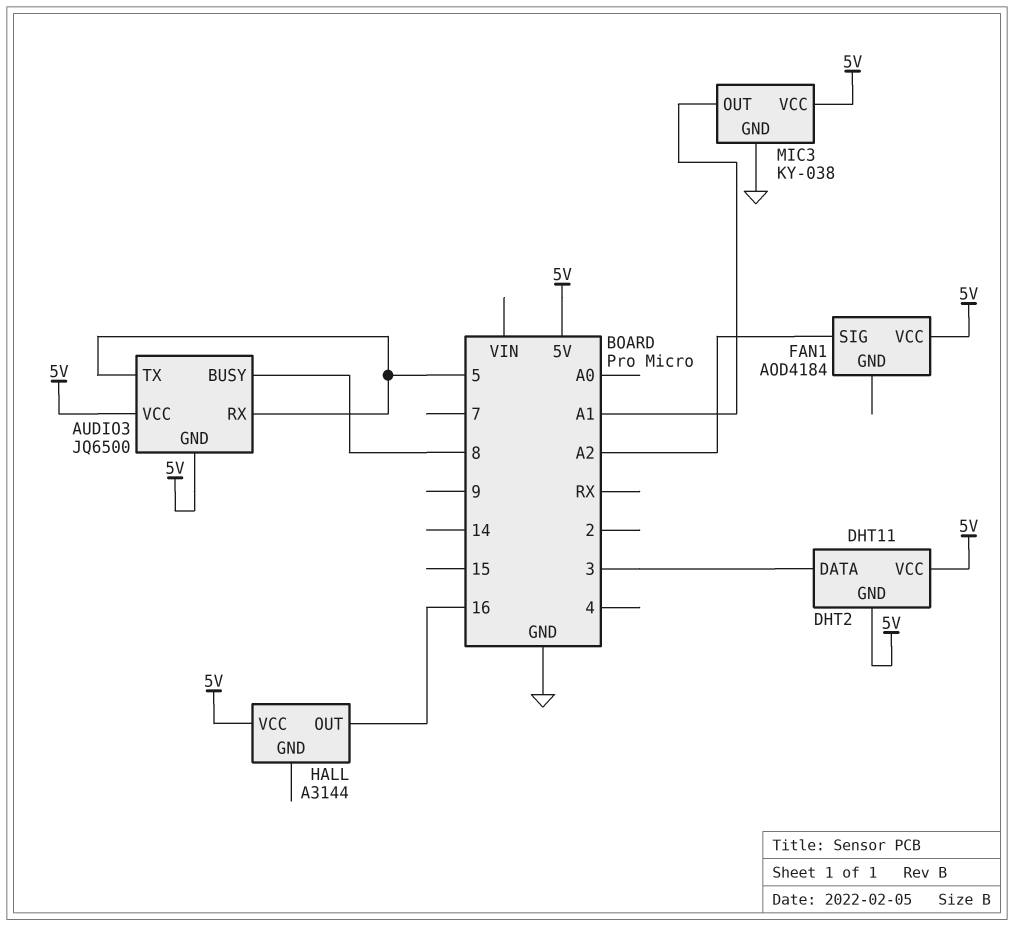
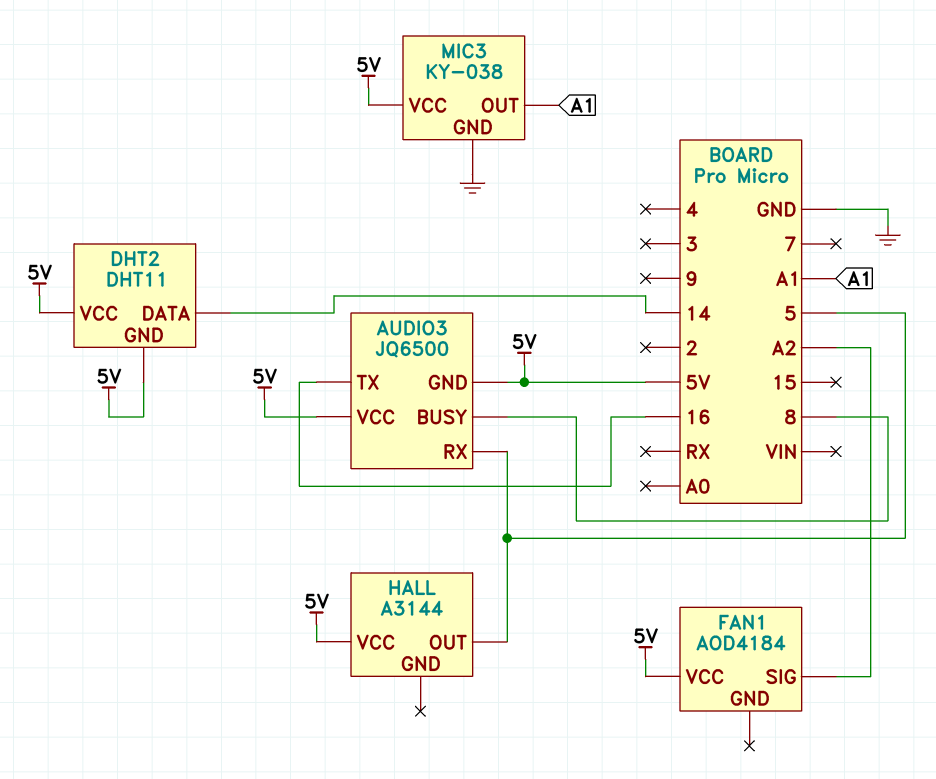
AUDIO3 pin TX: 5 -> 16
DHT2 pin DATA: 3 -> 14
HALL pin OUT: 16 -> 5

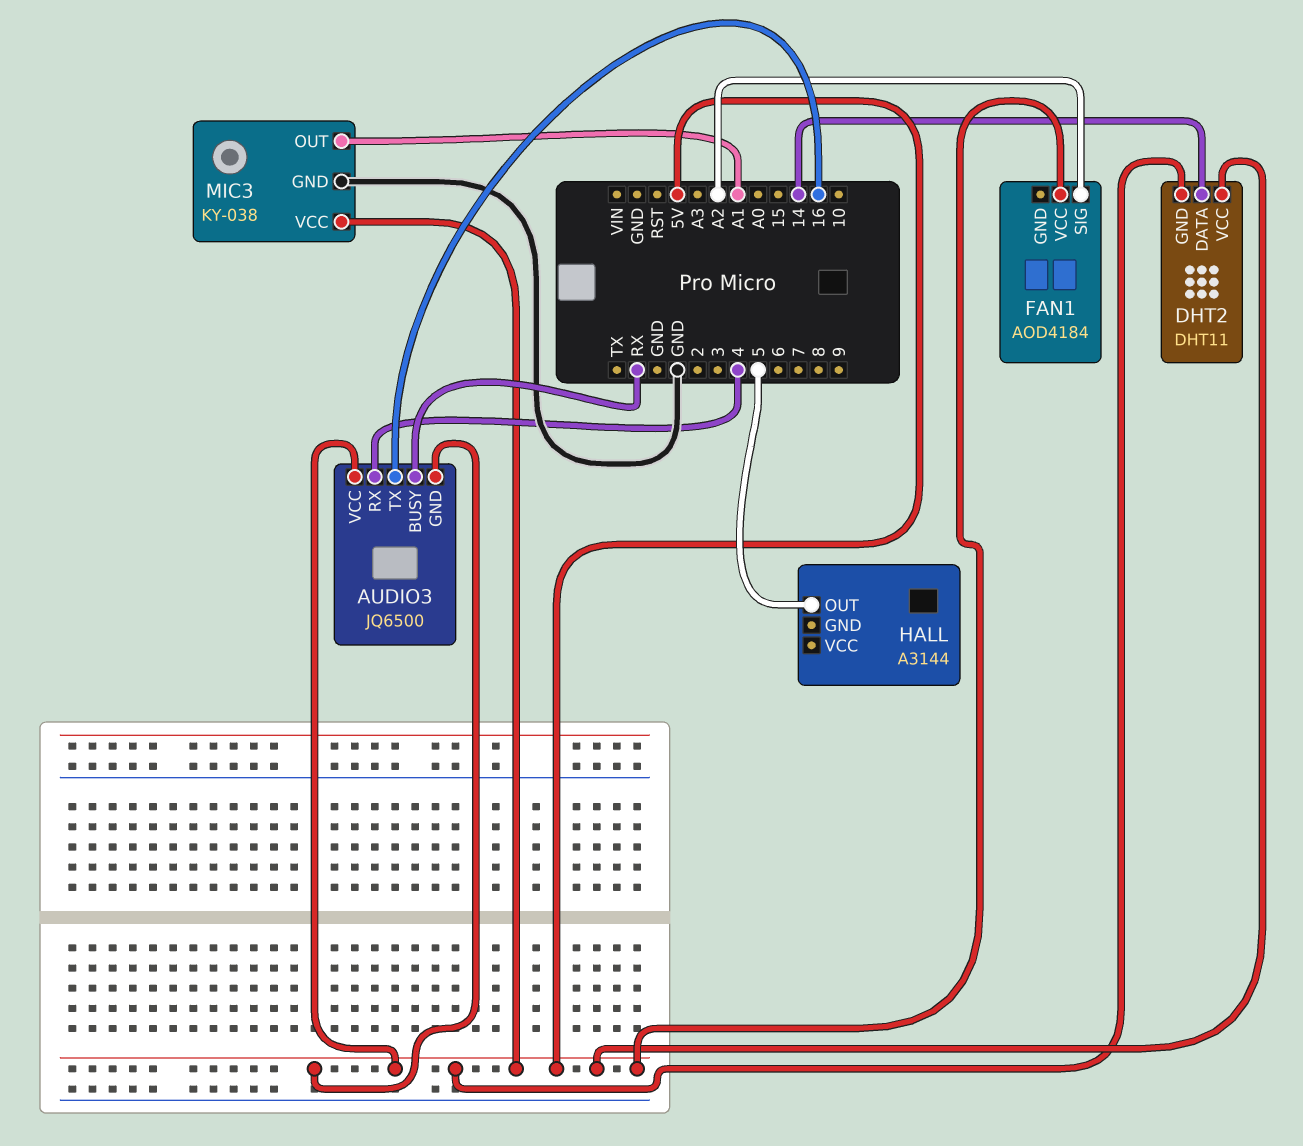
AUDIO3 pin BUSY: 8 -> RX
AUDIO3 pin RX: 5 -> 4
HALL pin VCC: 5V -> none

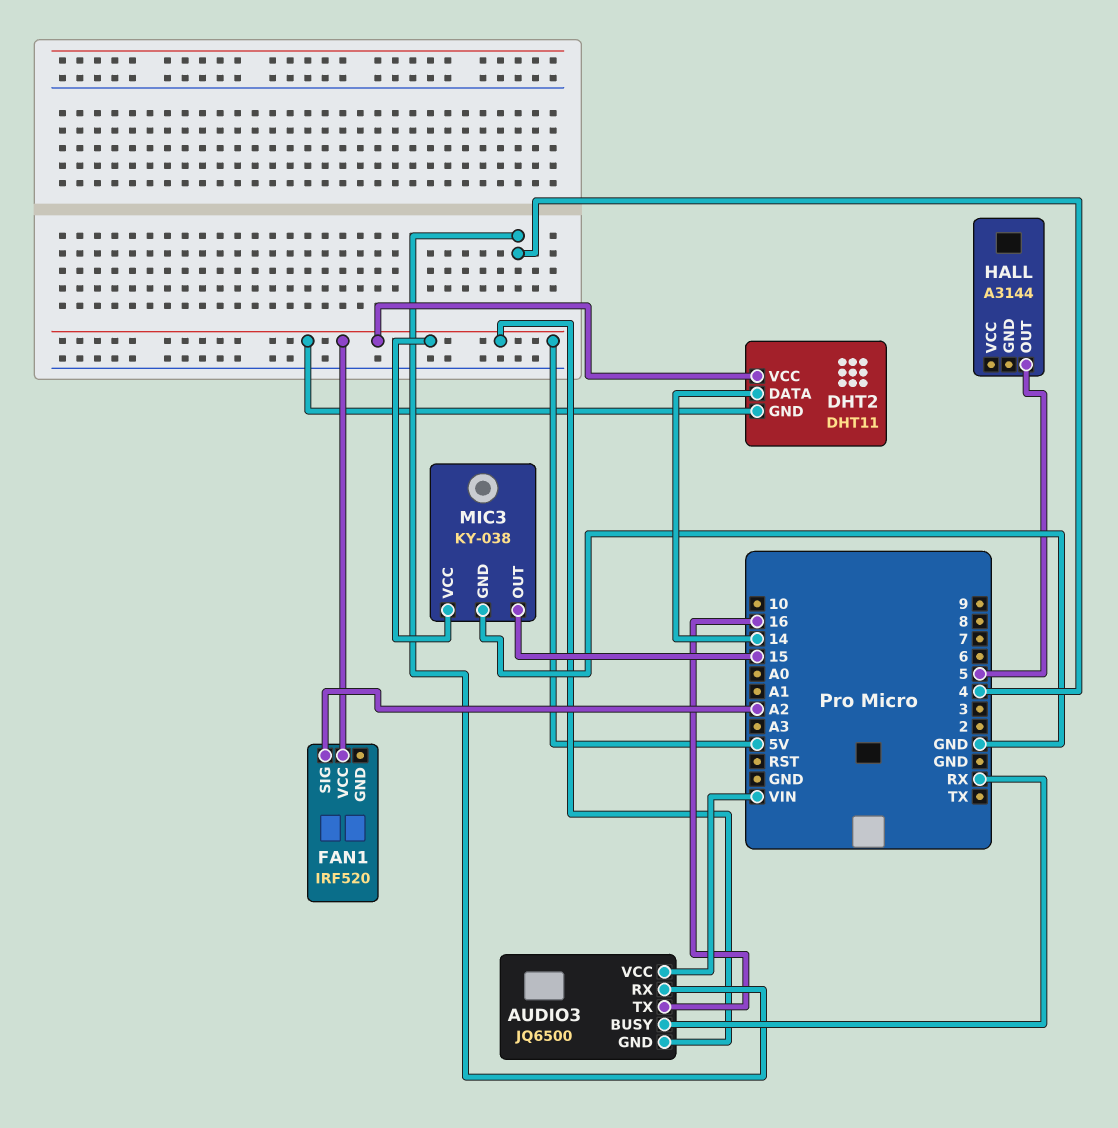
AUDIO3 pin VCC: 5V -> VIN
FAN1: AOD4184 -> IRF520
MIC3 pin OUT: A1 -> 15

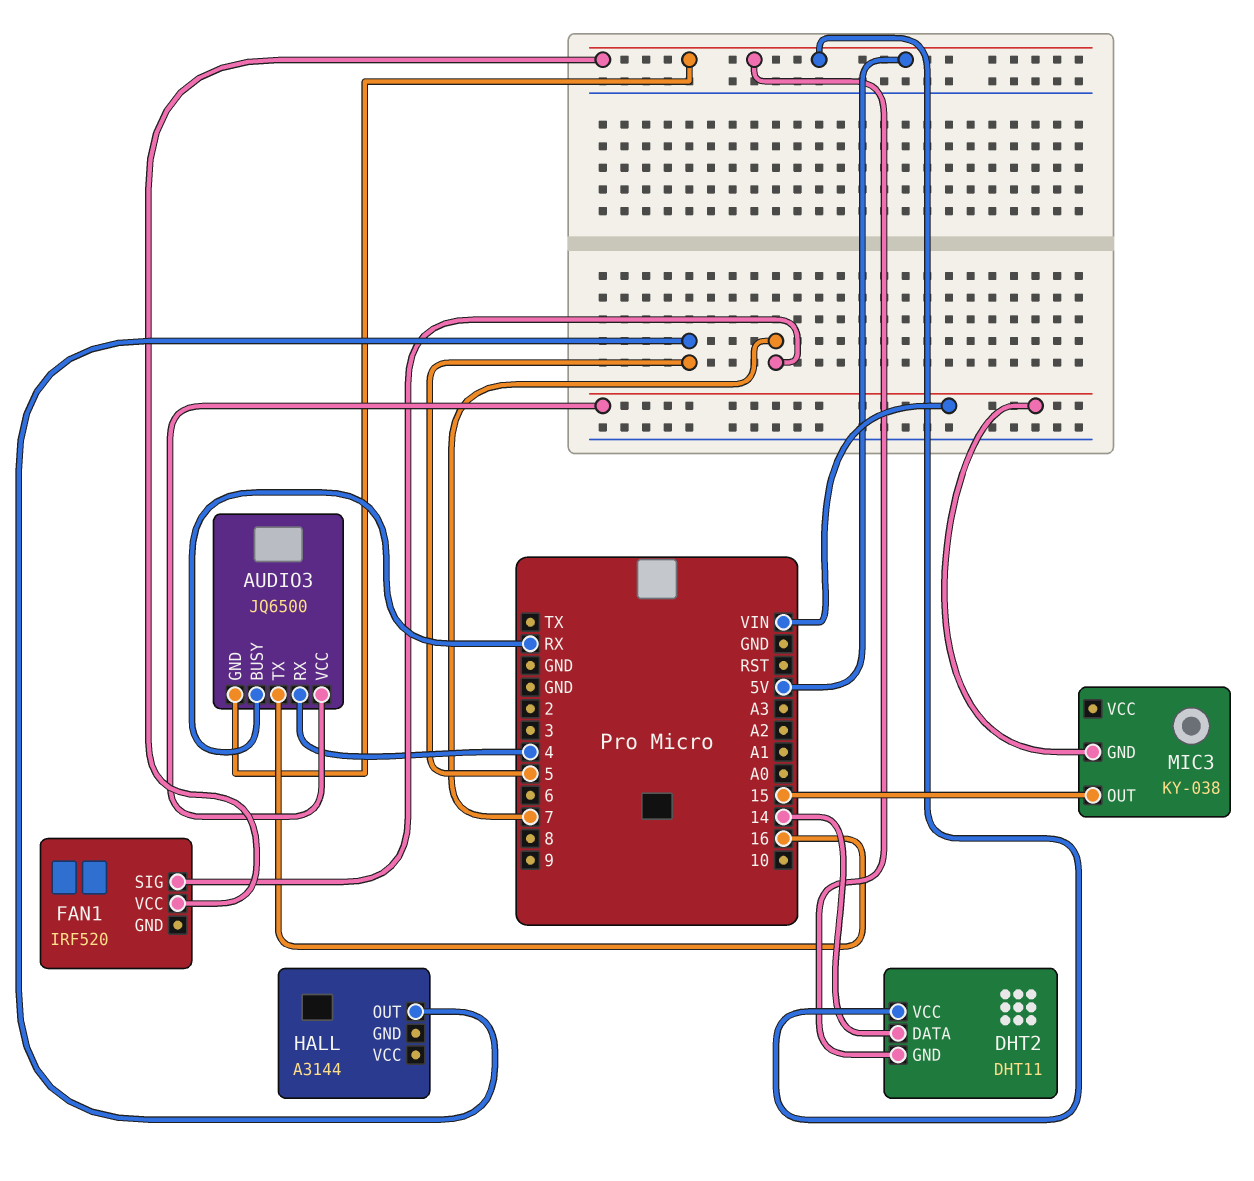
FAN1 pin SIG: A2 -> 7
MIC3 pin GND: GND -> VIN
MIC3 pin VCC: 5V -> none

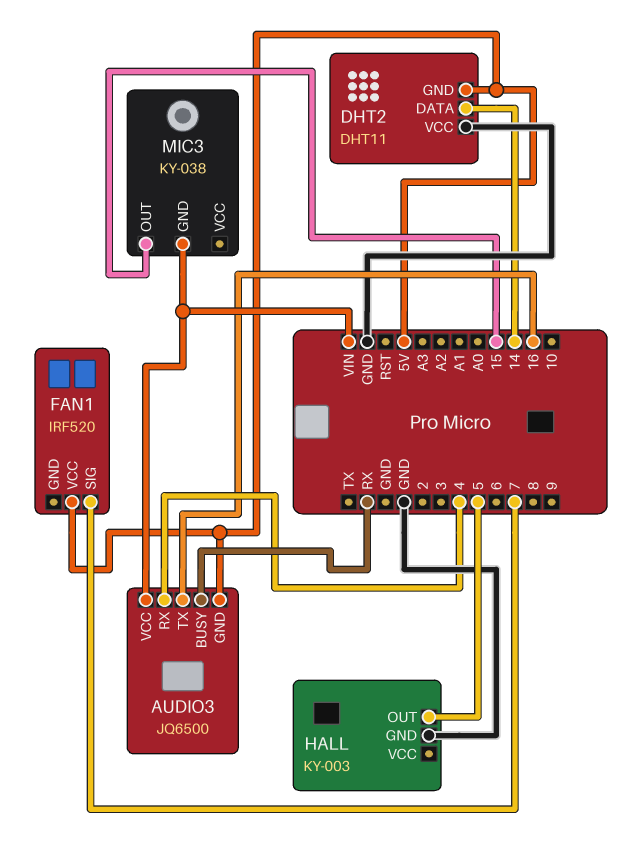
DHT2 pin VCC: 5V -> GND
HALL: A3144 -> KY-003
HALL pin GND: none -> GND

